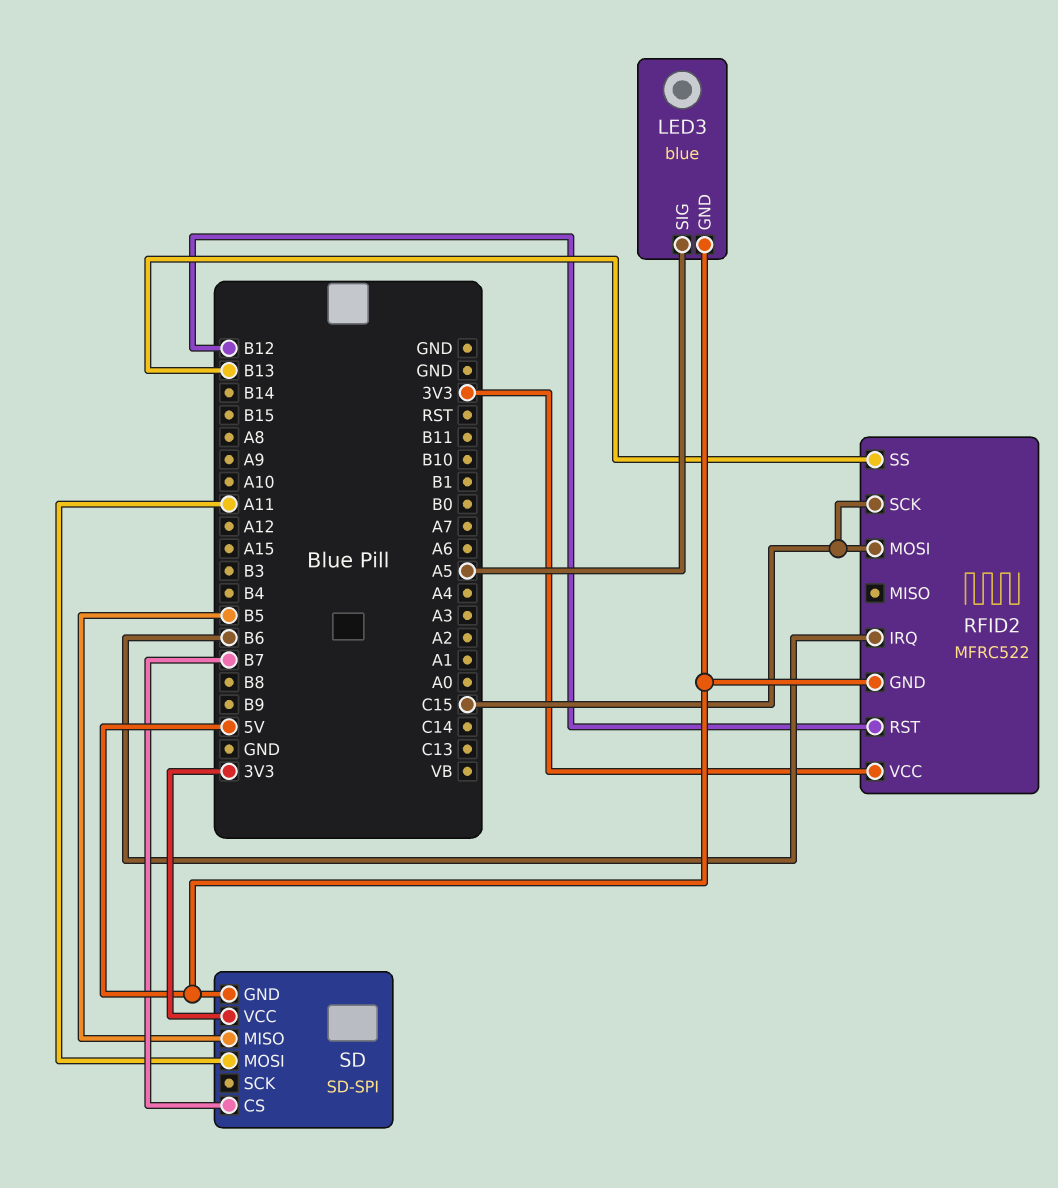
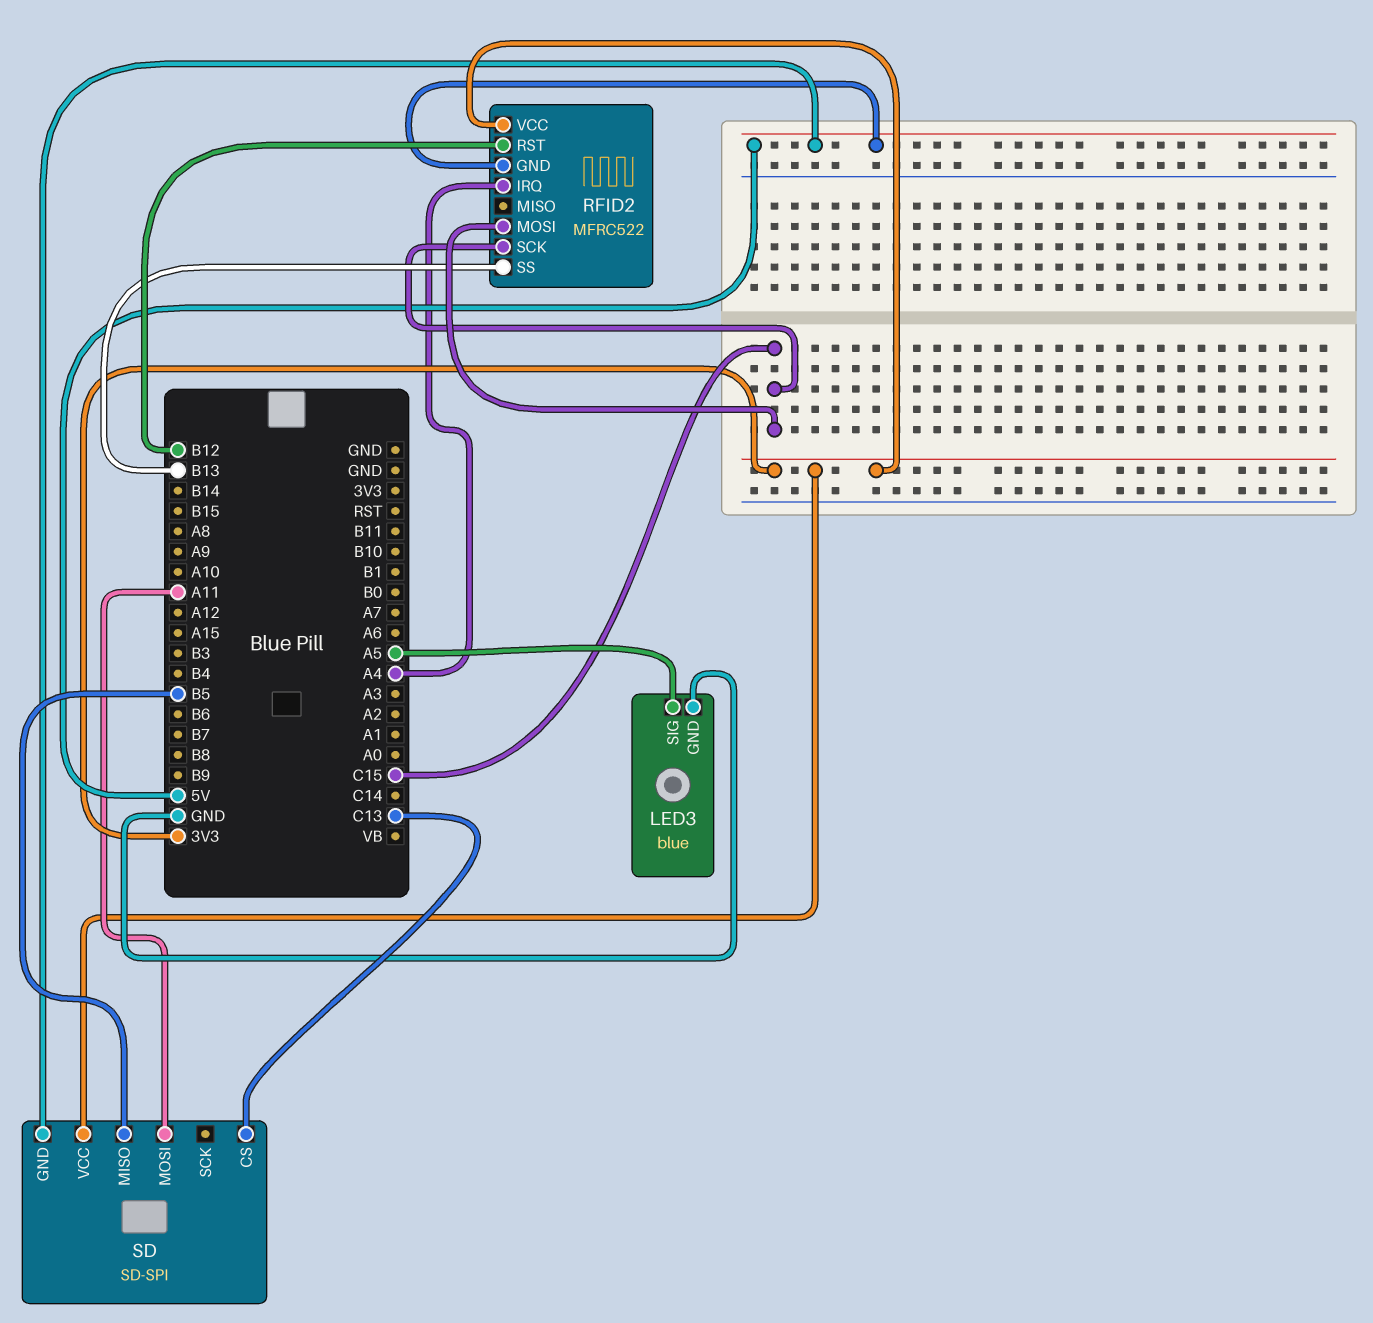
LED3 pin GND: 5V -> GND
RFID2 pin IRQ: B6 -> A4
SD pin CS: B7 -> C13

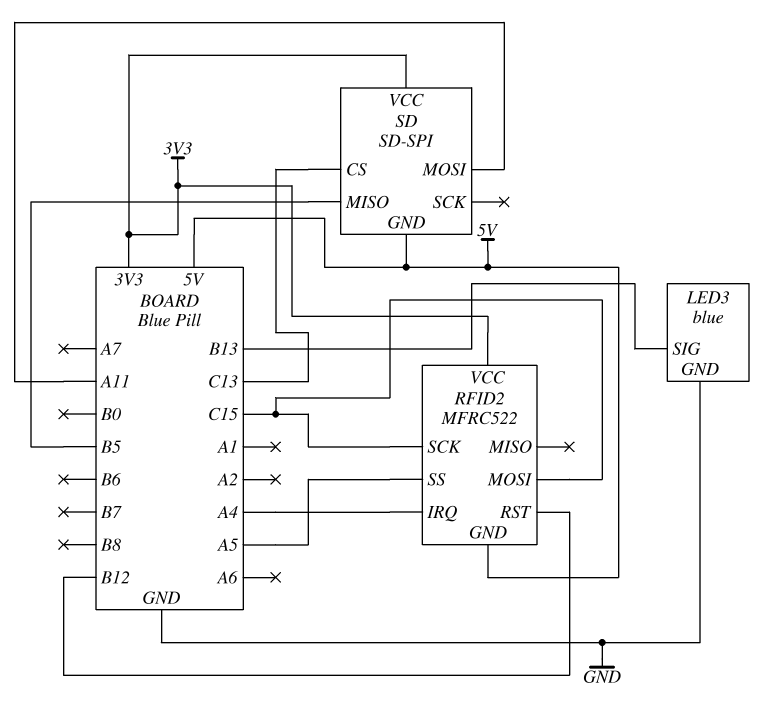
LED3 pin SIG: A5 -> B13
RFID2 pin SS: B13 -> A5

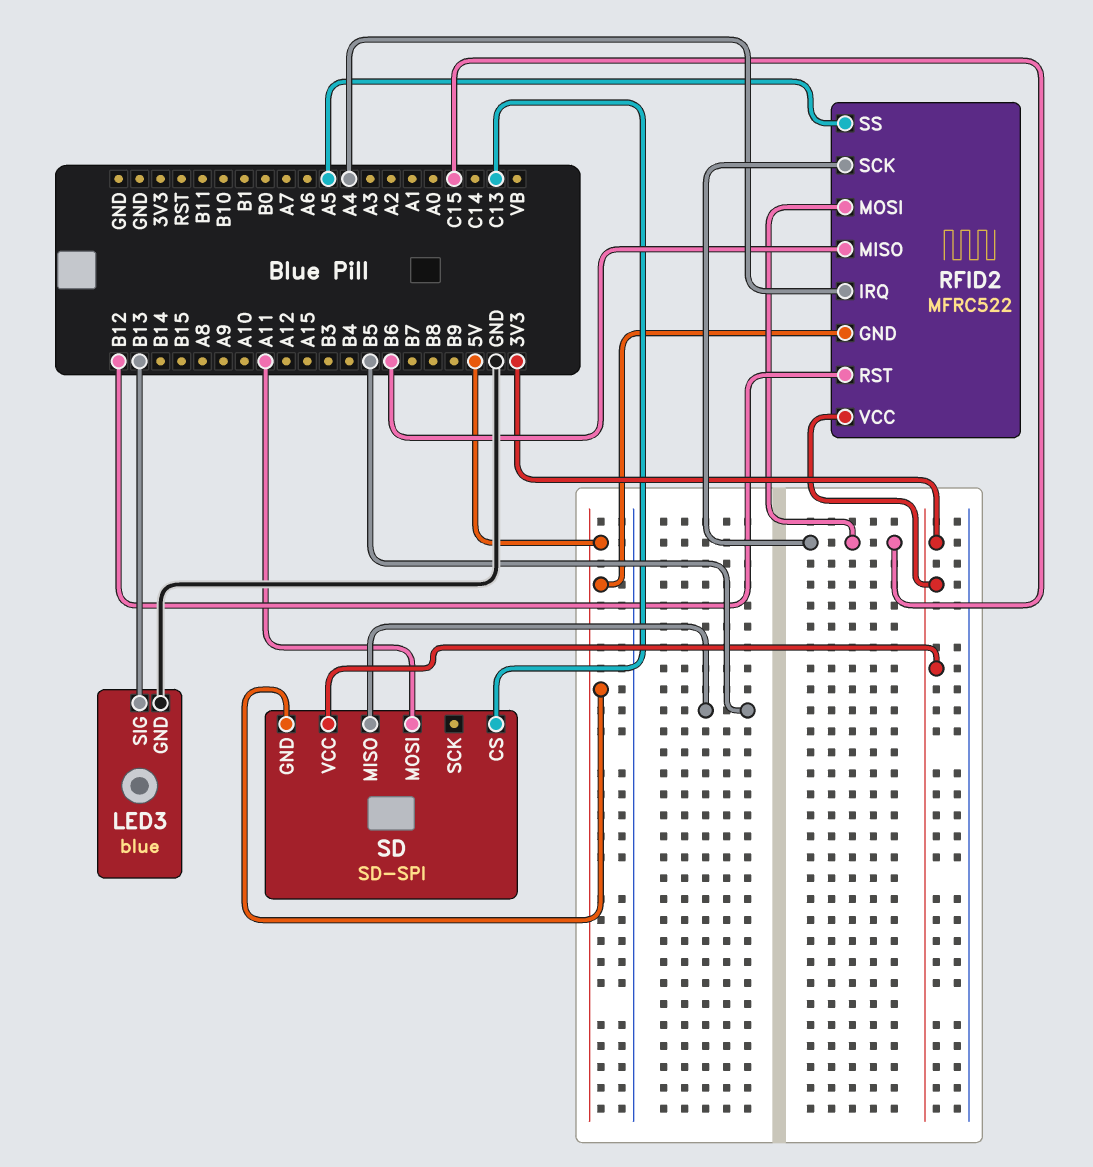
RFID2 pin MISO: none -> B6

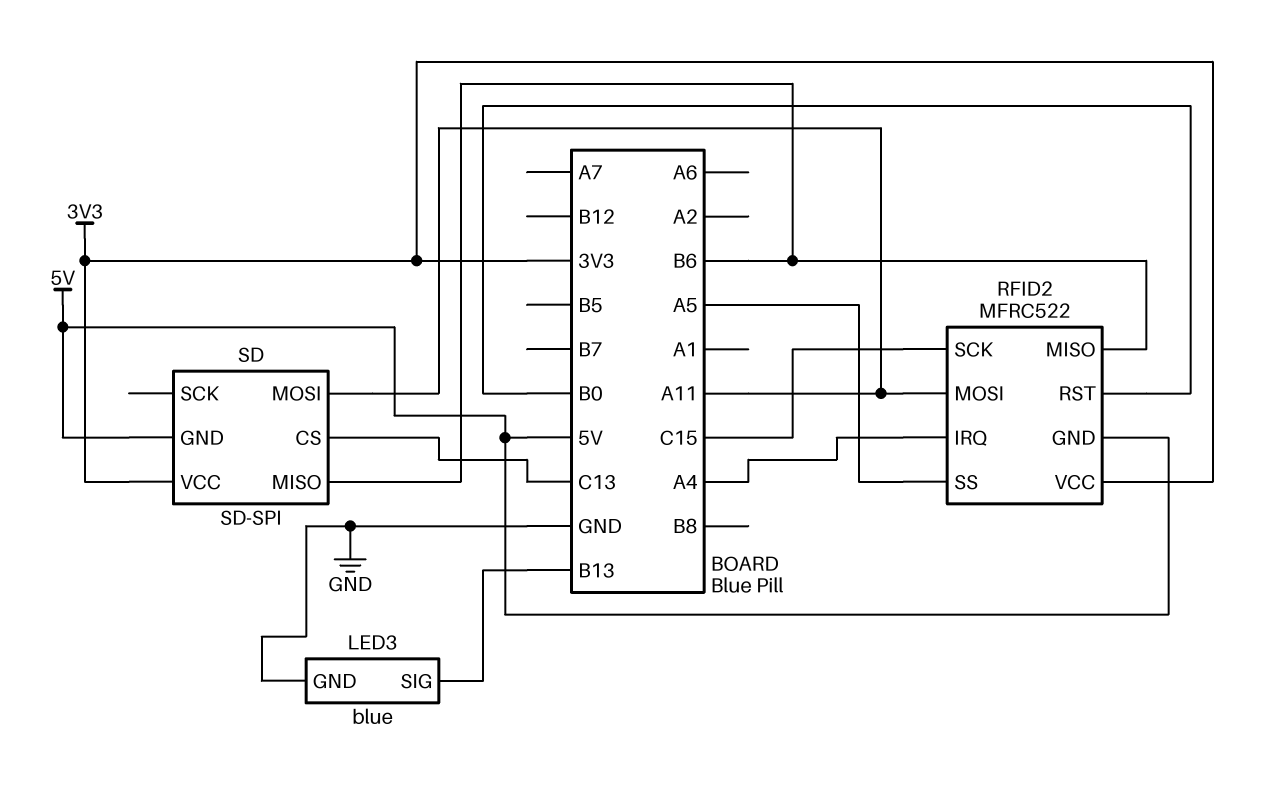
RFID2 pin MOSI: C15 -> A11
RFID2 pin RST: B12 -> B0
SD pin MISO: B5 -> B6

